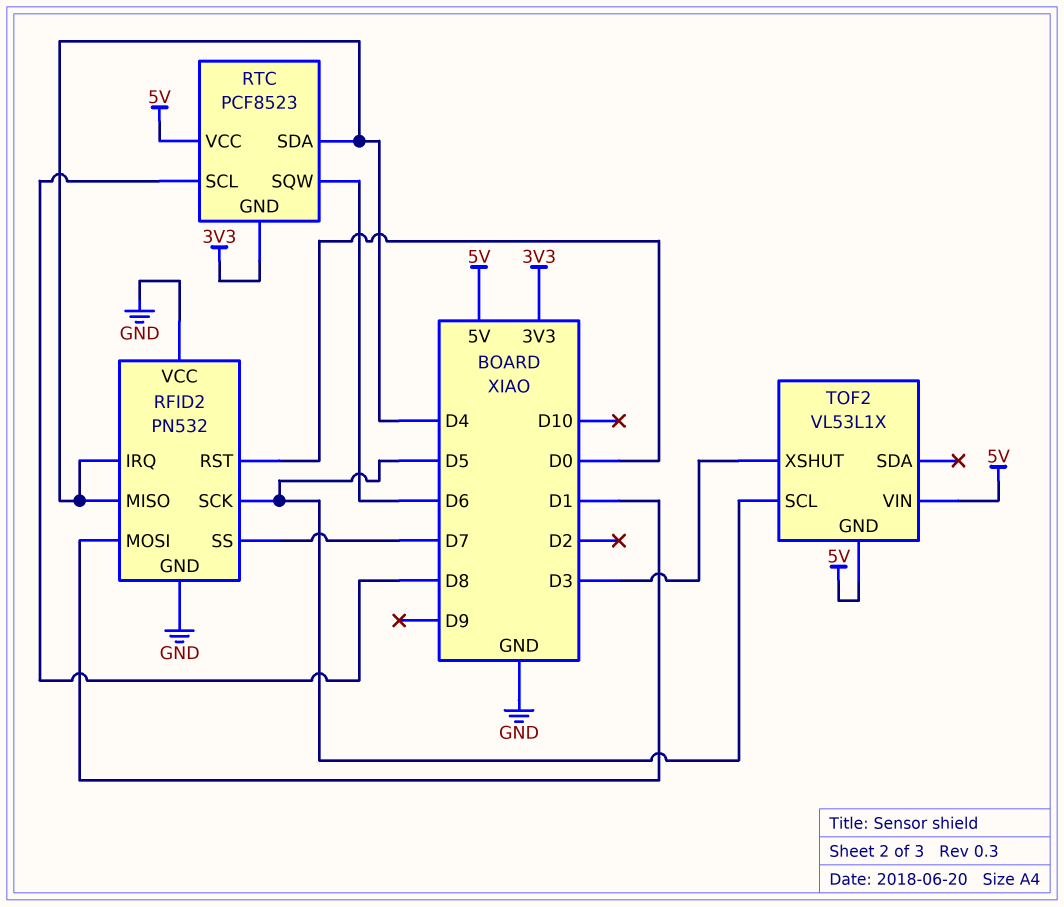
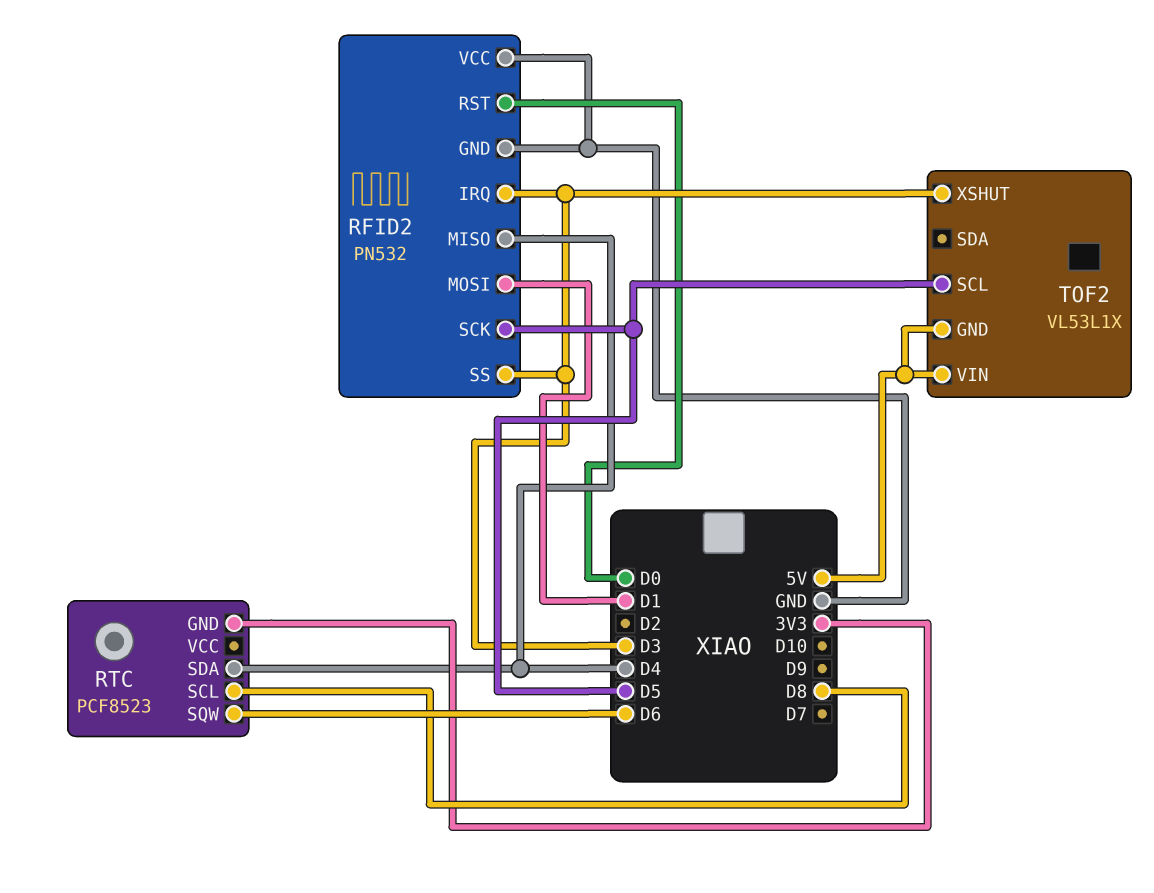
RFID2 pin IRQ: D4 -> D3
RFID2 pin SS: D7 -> D3
RTC pin VCC: 5V -> none

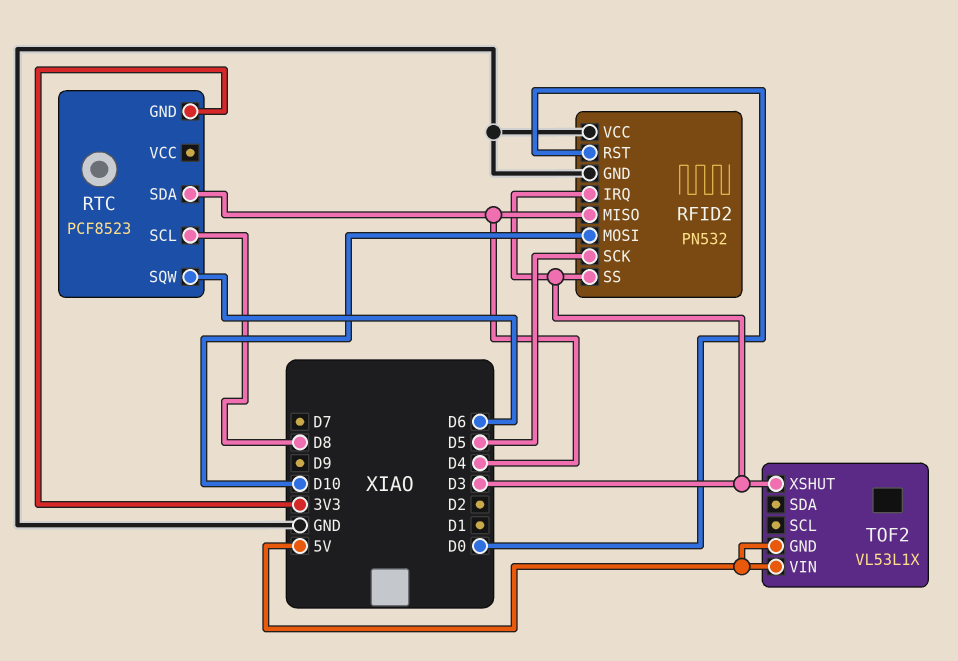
RFID2 pin MOSI: D1 -> D10
TOF2 pin SCL: D5 -> none

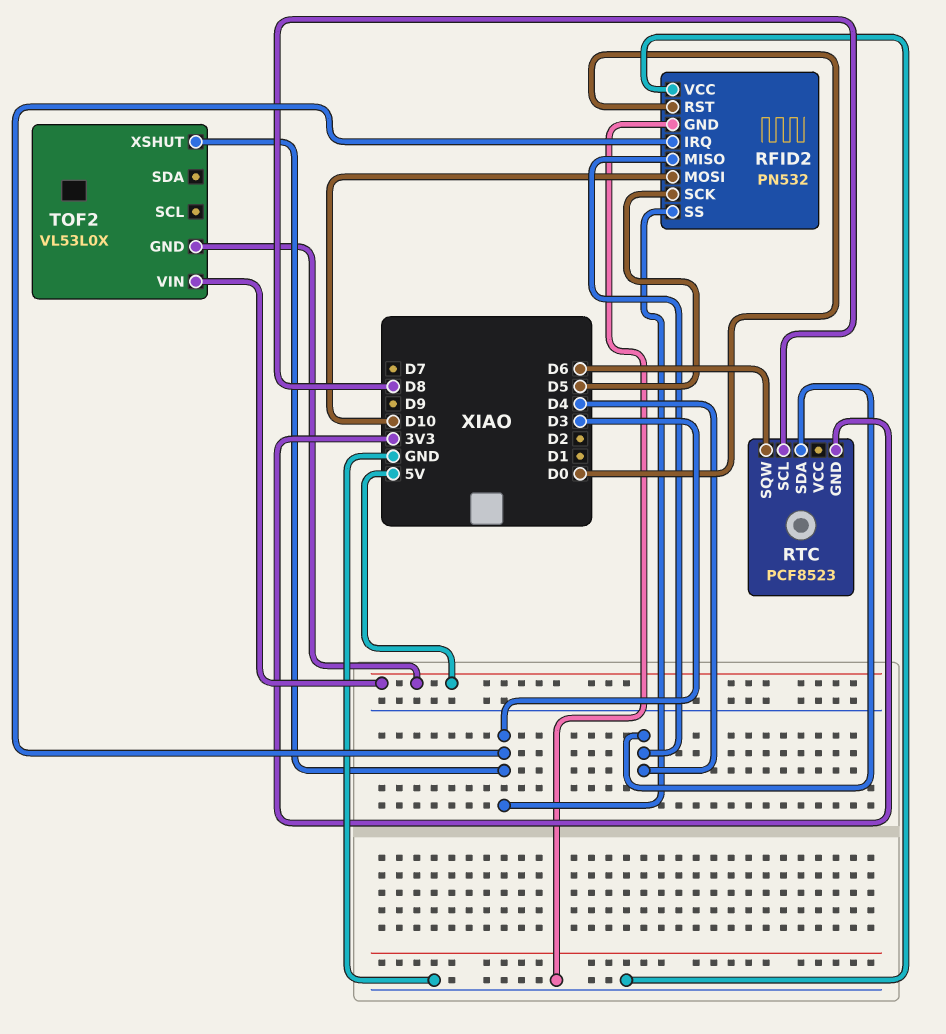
TOF2: VL53L1X -> VL53L0X

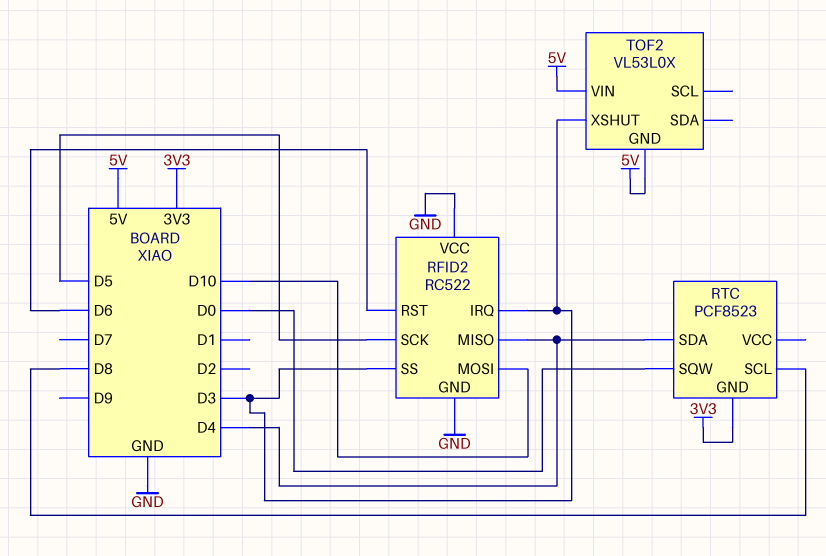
RFID2: PN532 -> RC522
RFID2 pin RST: D0 -> D6
RTC pin SQW: D6 -> D0

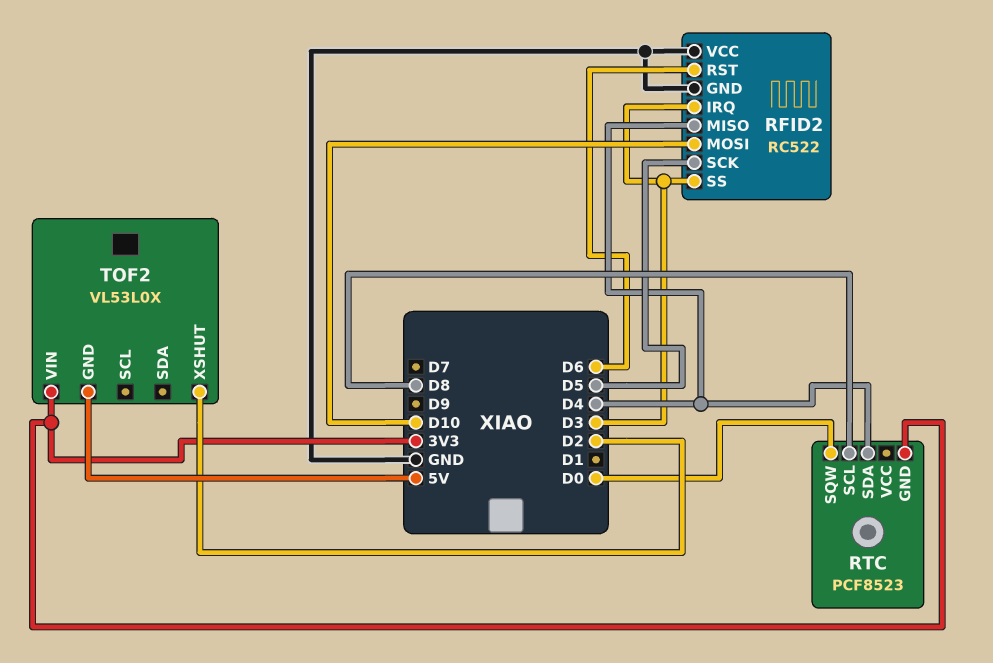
TOF2 pin VIN: 5V -> 3V3
TOF2 pin XSHUT: D3 -> D2

